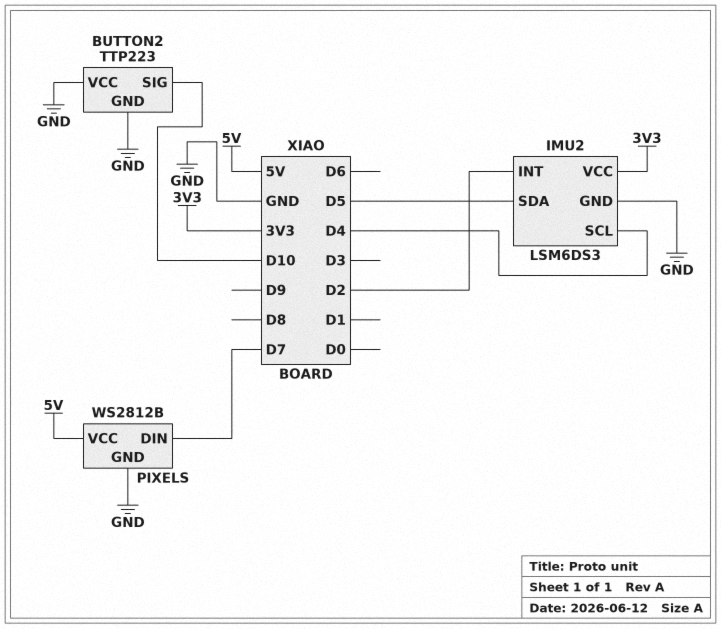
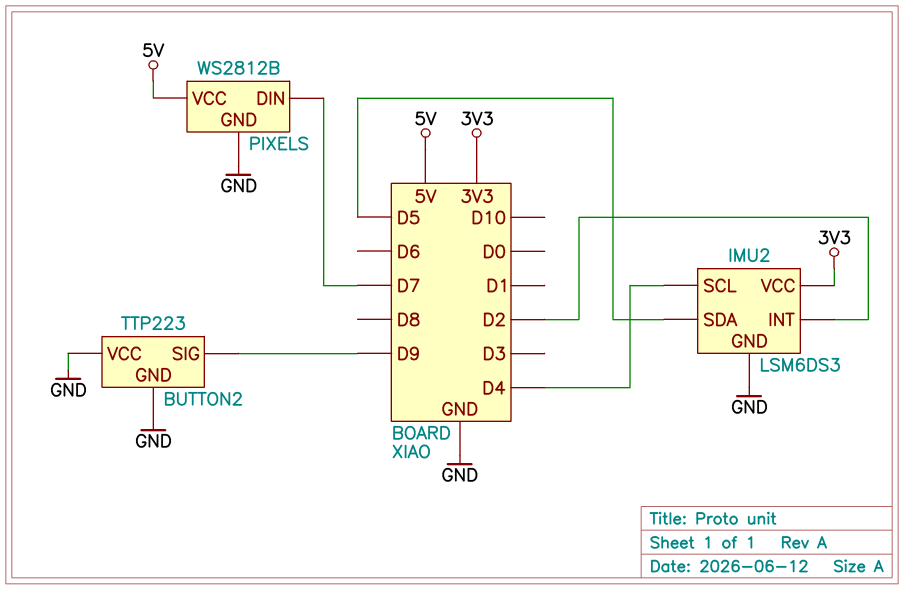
BUTTON2 pin SIG: D10 -> D9

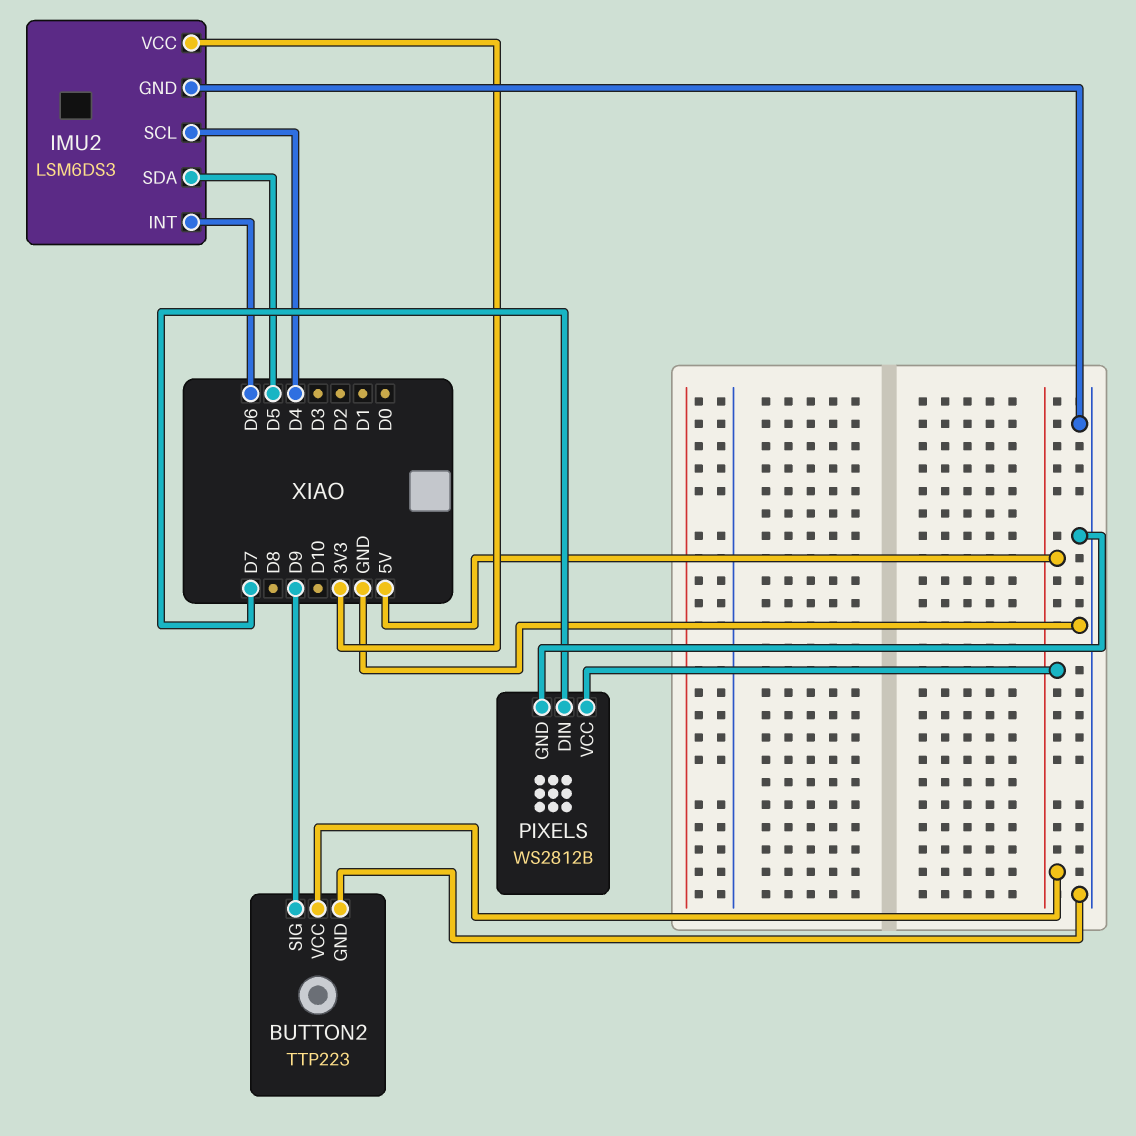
BUTTON2 pin VCC: GND -> 5V
IMU2 pin INT: D2 -> D6

